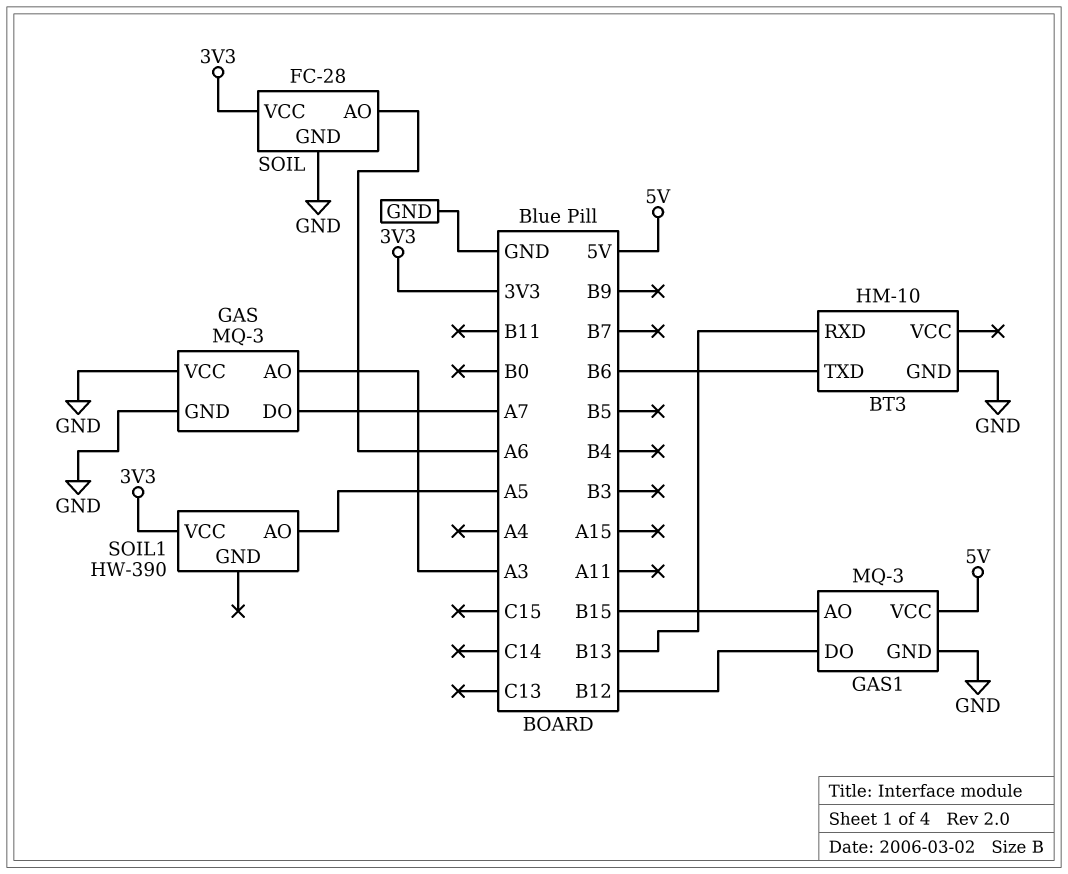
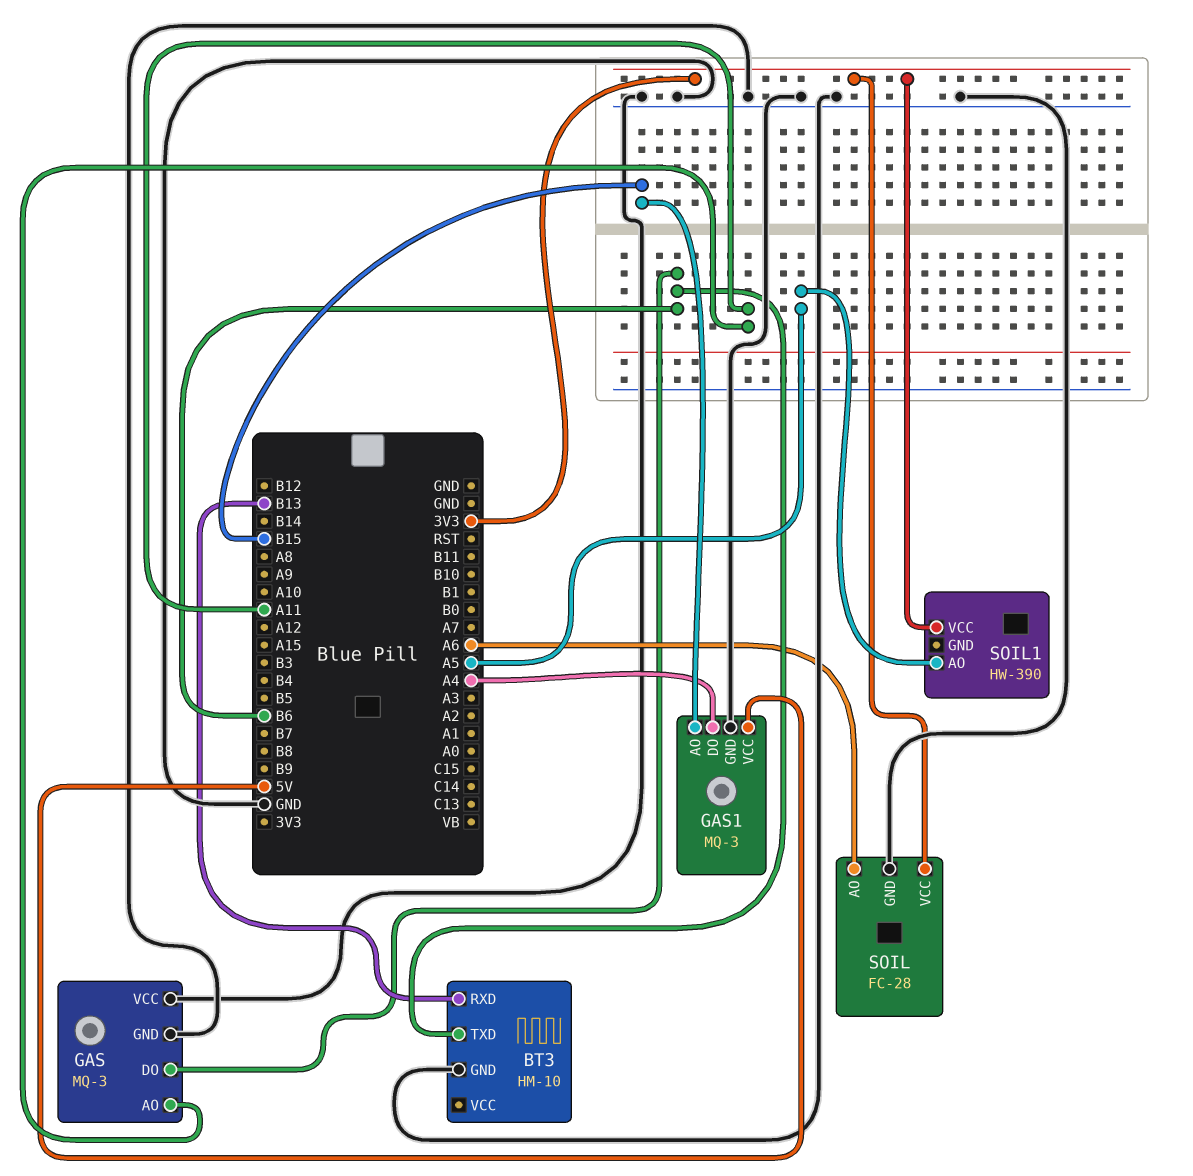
GAS pin AO: A3 -> A11
GAS pin DO: A7 -> B6
GAS1 pin DO: B12 -> A4

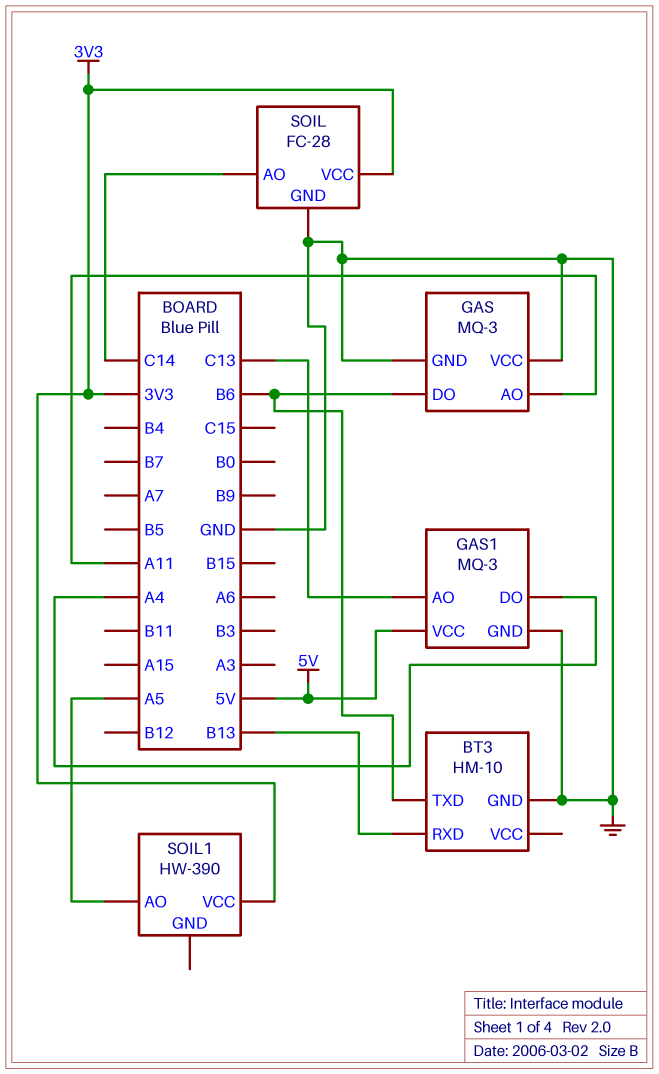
GAS1 pin AO: B15 -> C13
SOIL pin AO: A6 -> C14

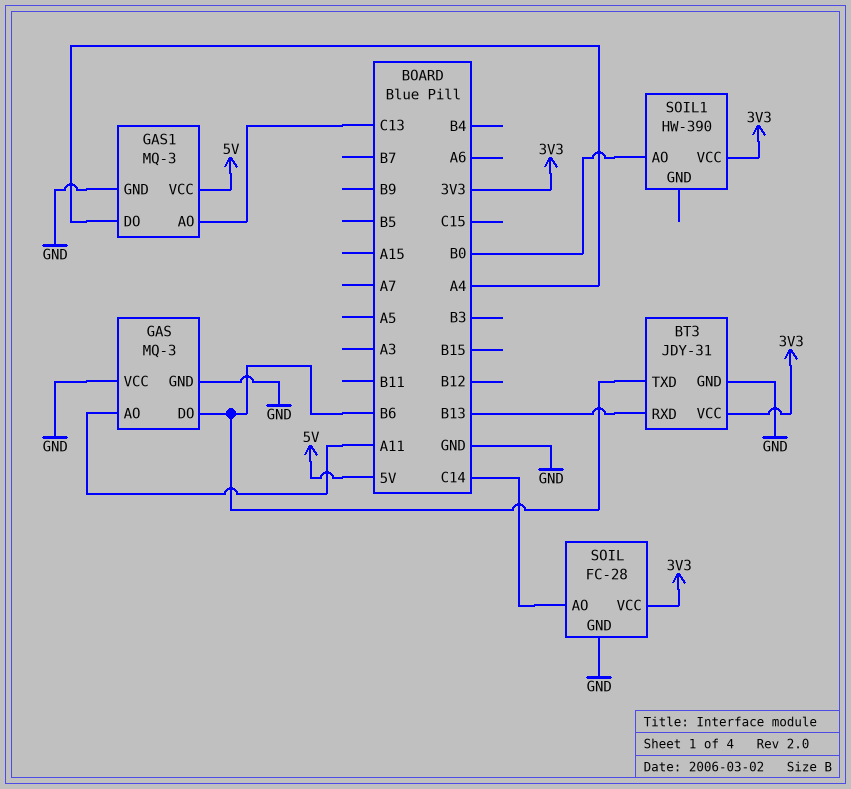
BT3: HM-10 -> JDY-31
BT3 pin VCC: none -> 3V3
SOIL1 pin AO: A5 -> B0

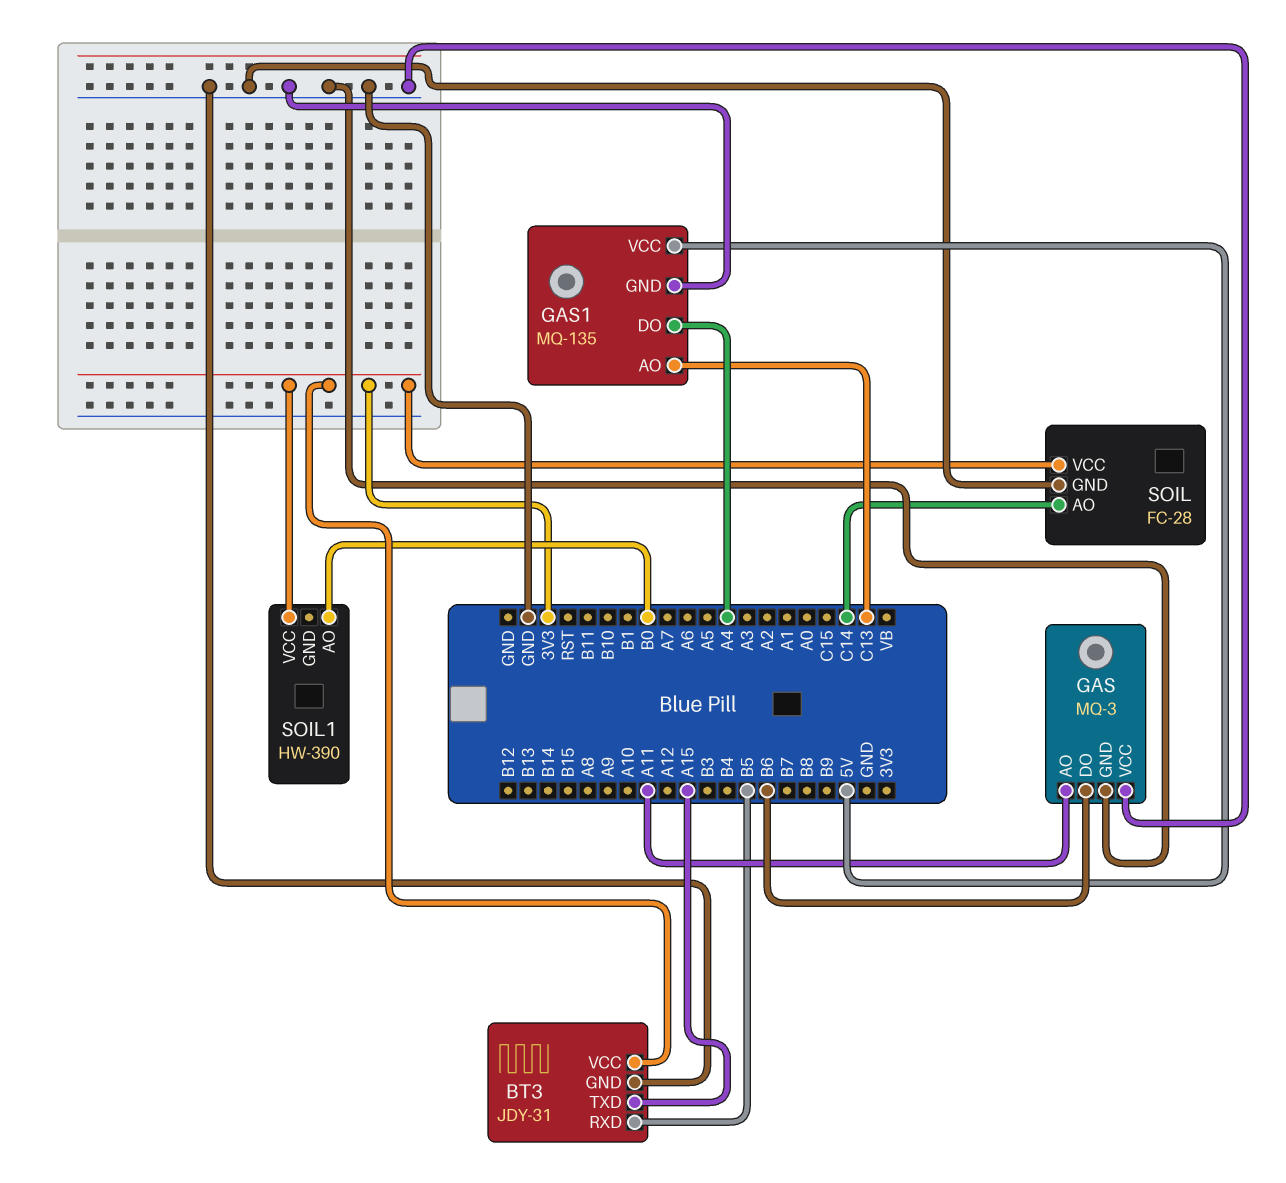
BT3 pin RXD: B13 -> B5
BT3 pin TXD: B6 -> A15
GAS1: MQ-3 -> MQ-135

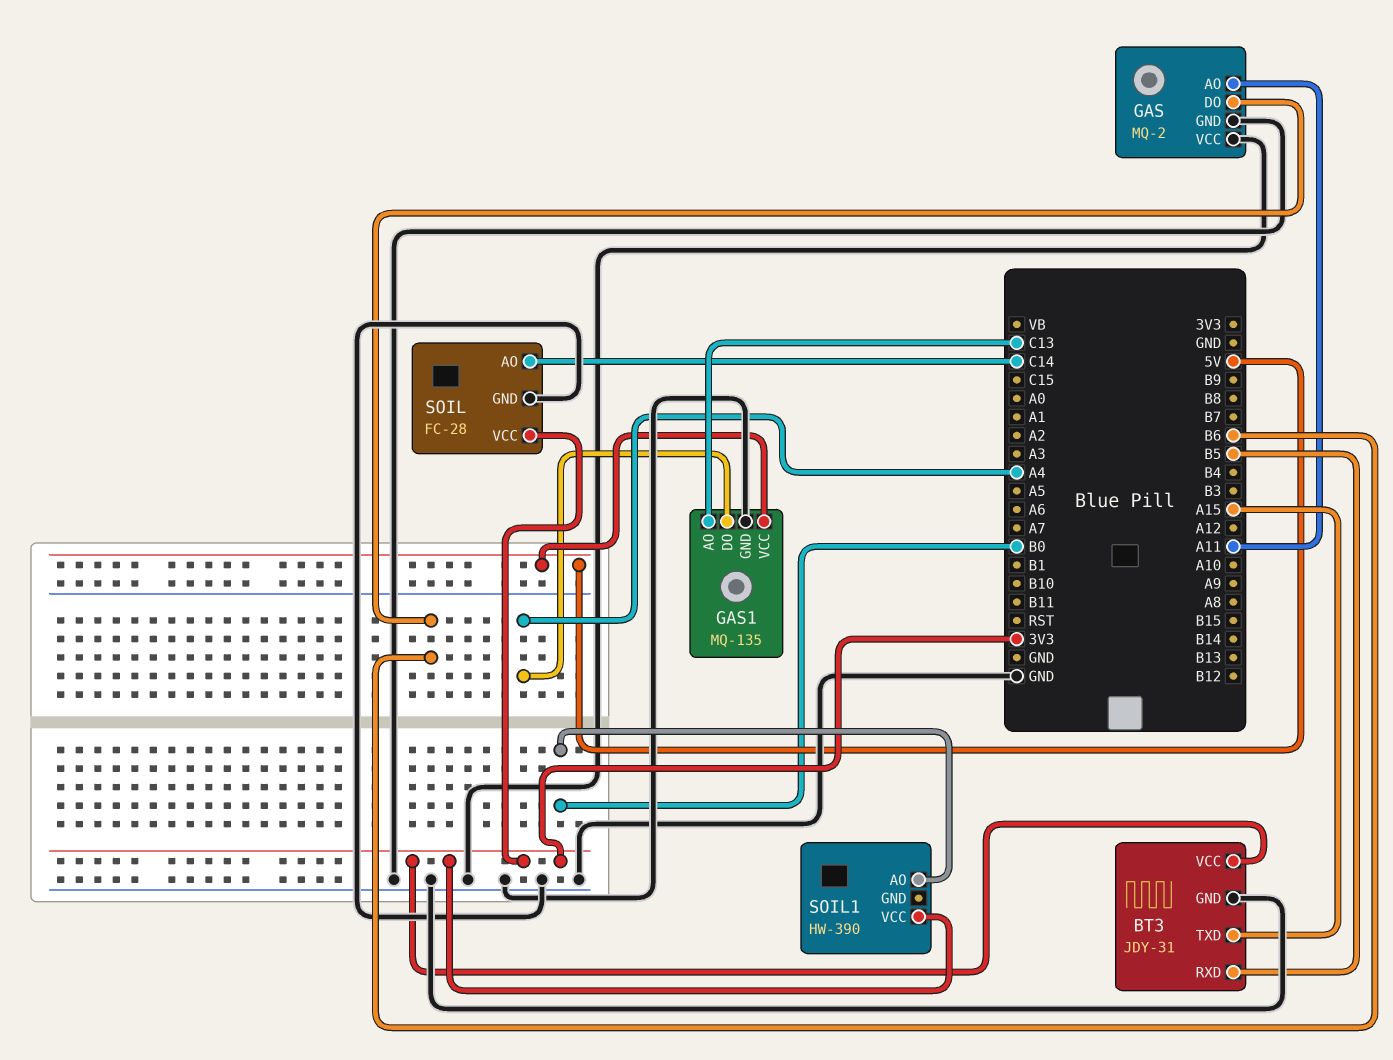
GAS: MQ-3 -> MQ-2

